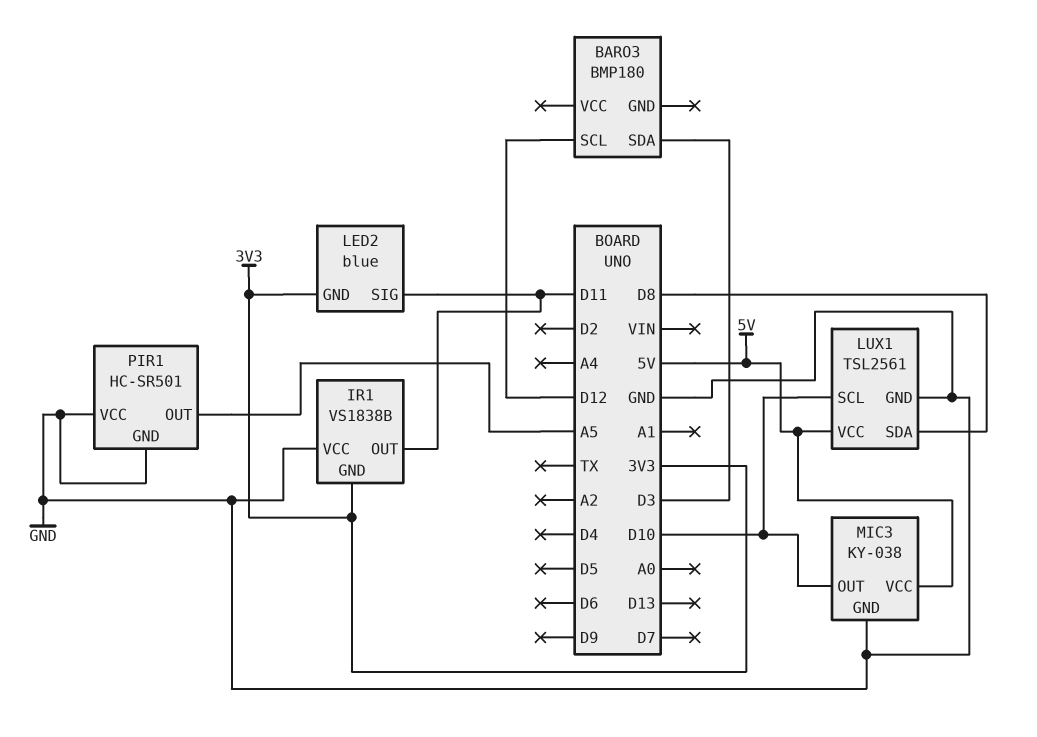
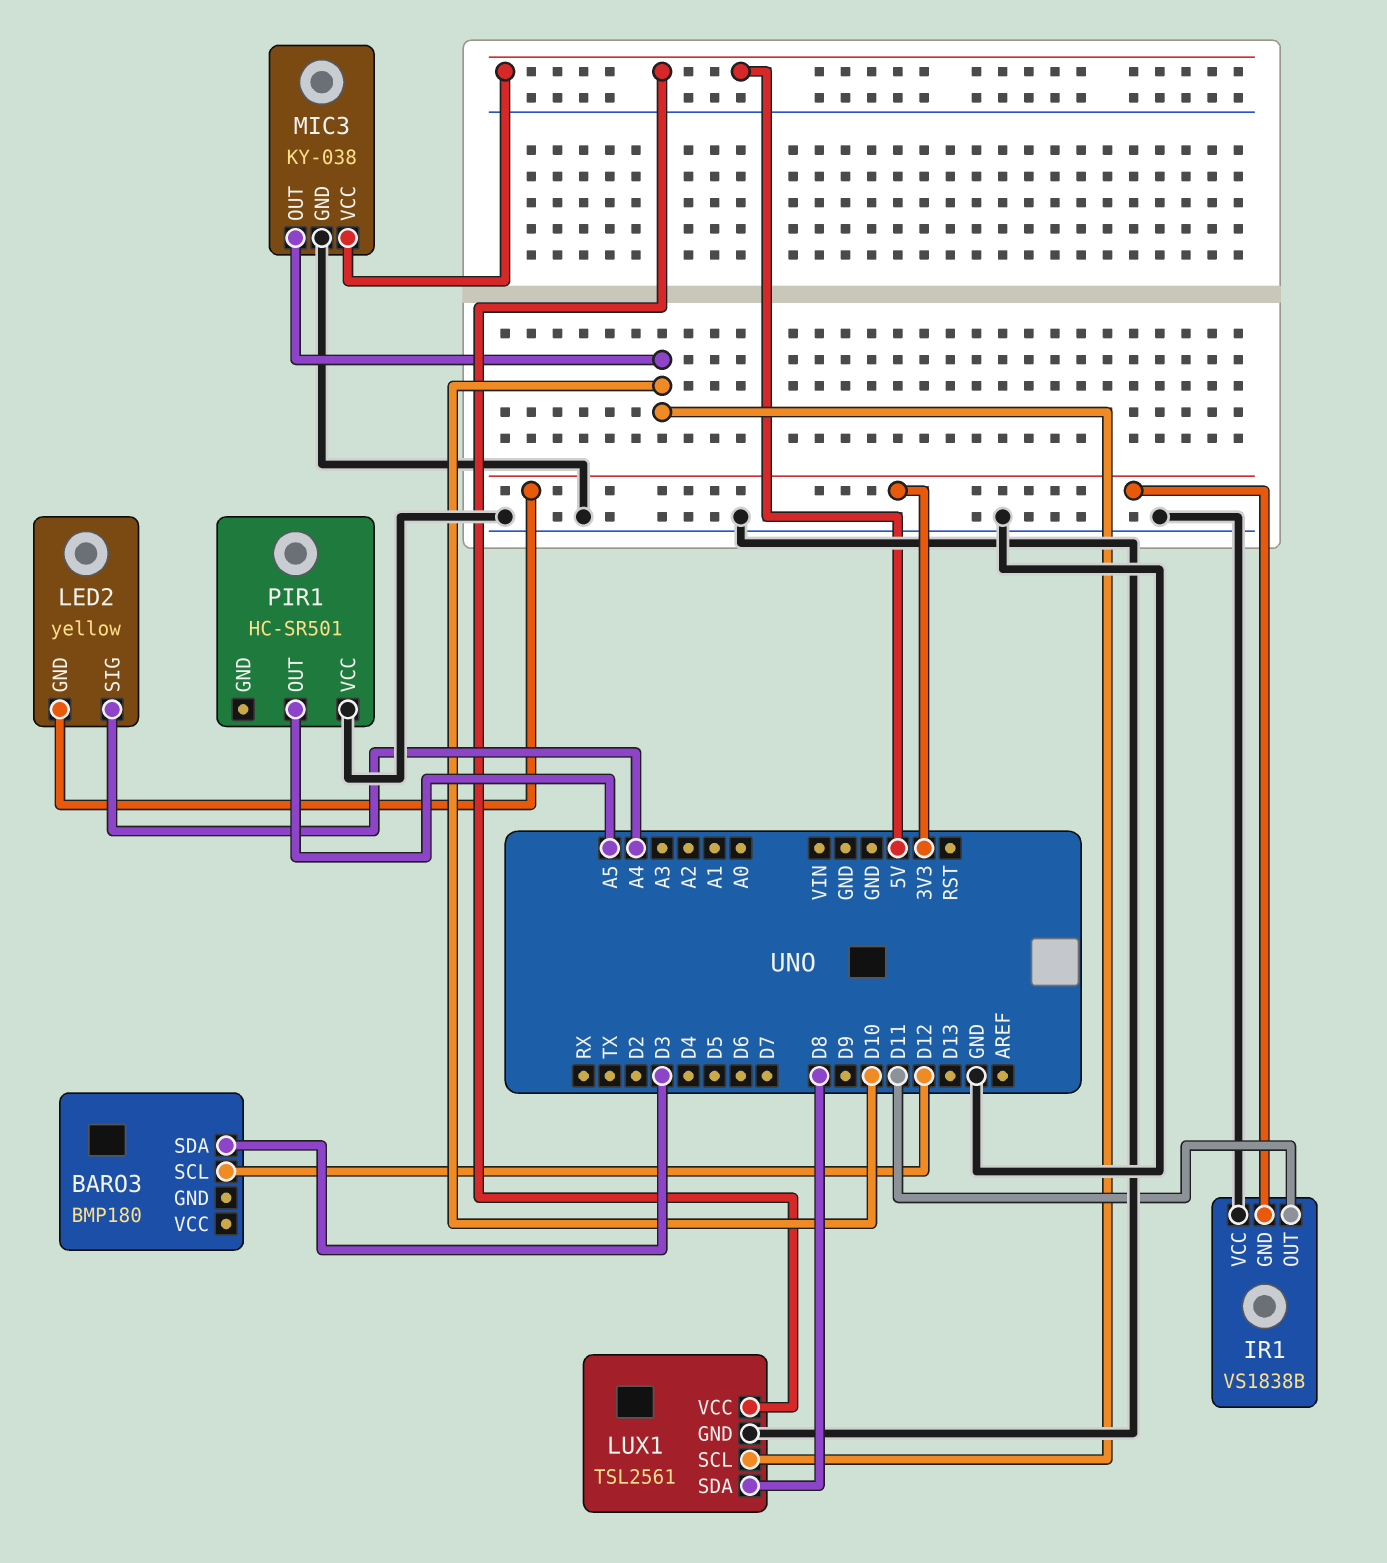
LED2: blue -> yellow
LED2 pin SIG: D11 -> A4
PIR1 pin GND: GND -> none

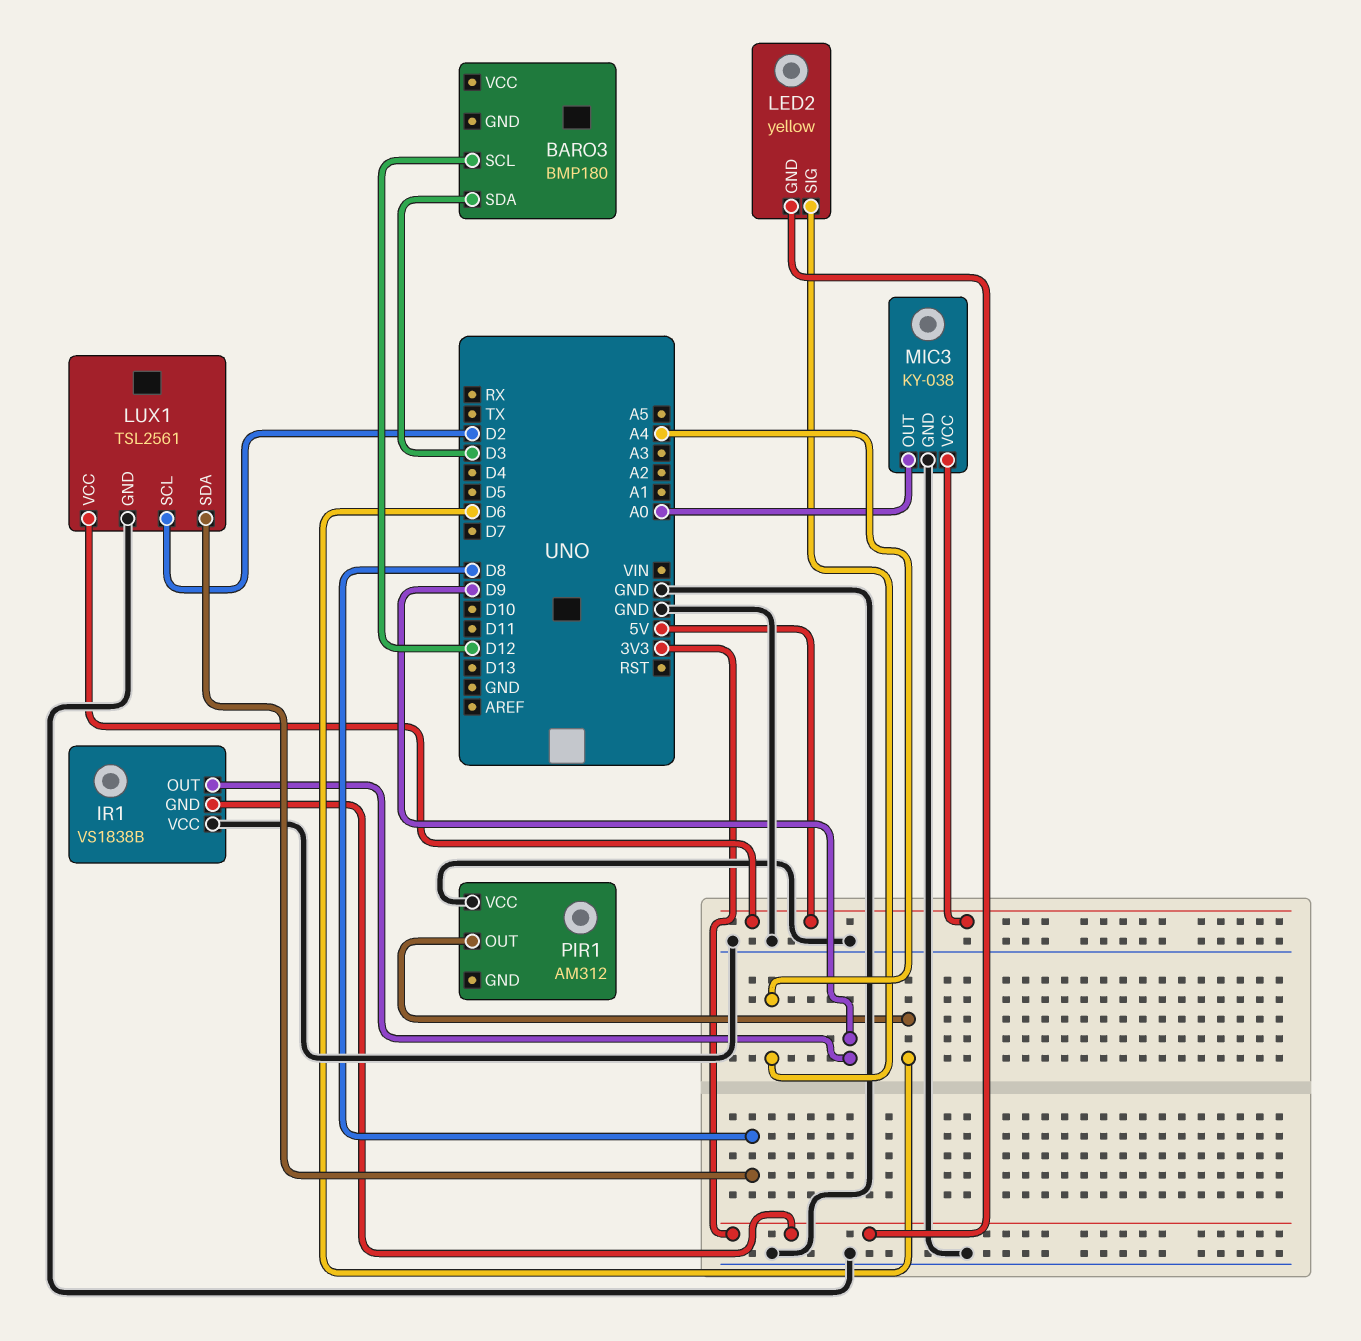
IR1 pin OUT: D11 -> D9
LUX1 pin SCL: D10 -> D2
MIC3 pin OUT: D10 -> A0
PIR1: HC-SR501 -> AM312
PIR1 pin OUT: A5 -> D6

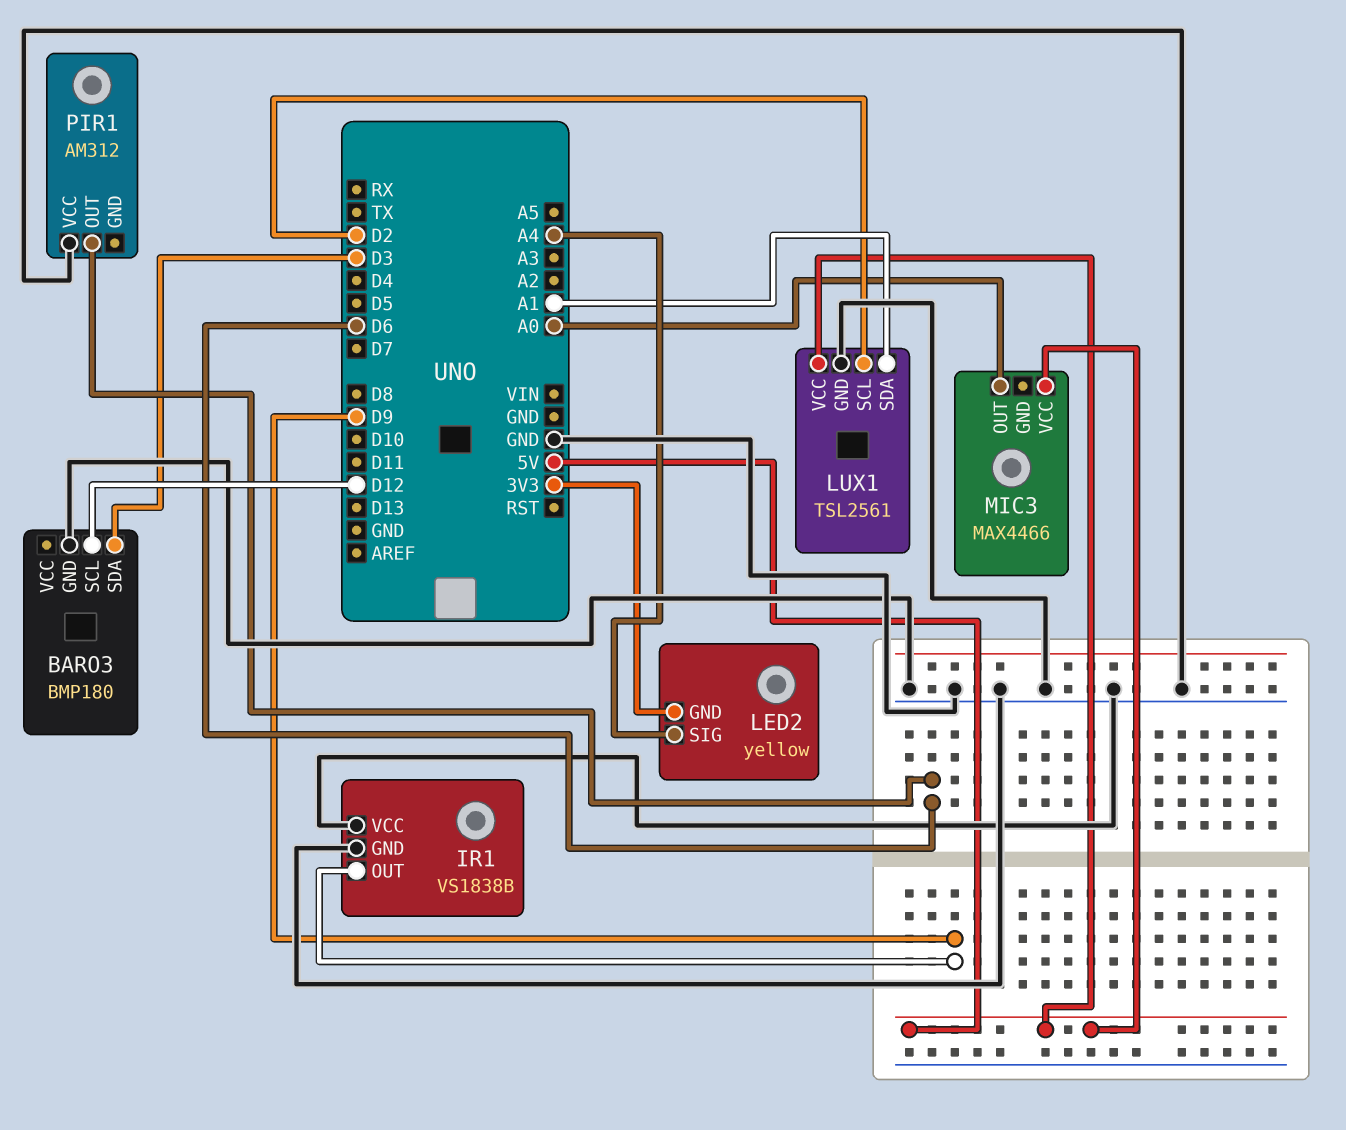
BARO3 pin GND: none -> GND
IR1 pin GND: 3V3 -> GND
LUX1 pin SDA: D8 -> A1
MIC3: KY-038 -> MAX4466
MIC3 pin GND: GND -> none

